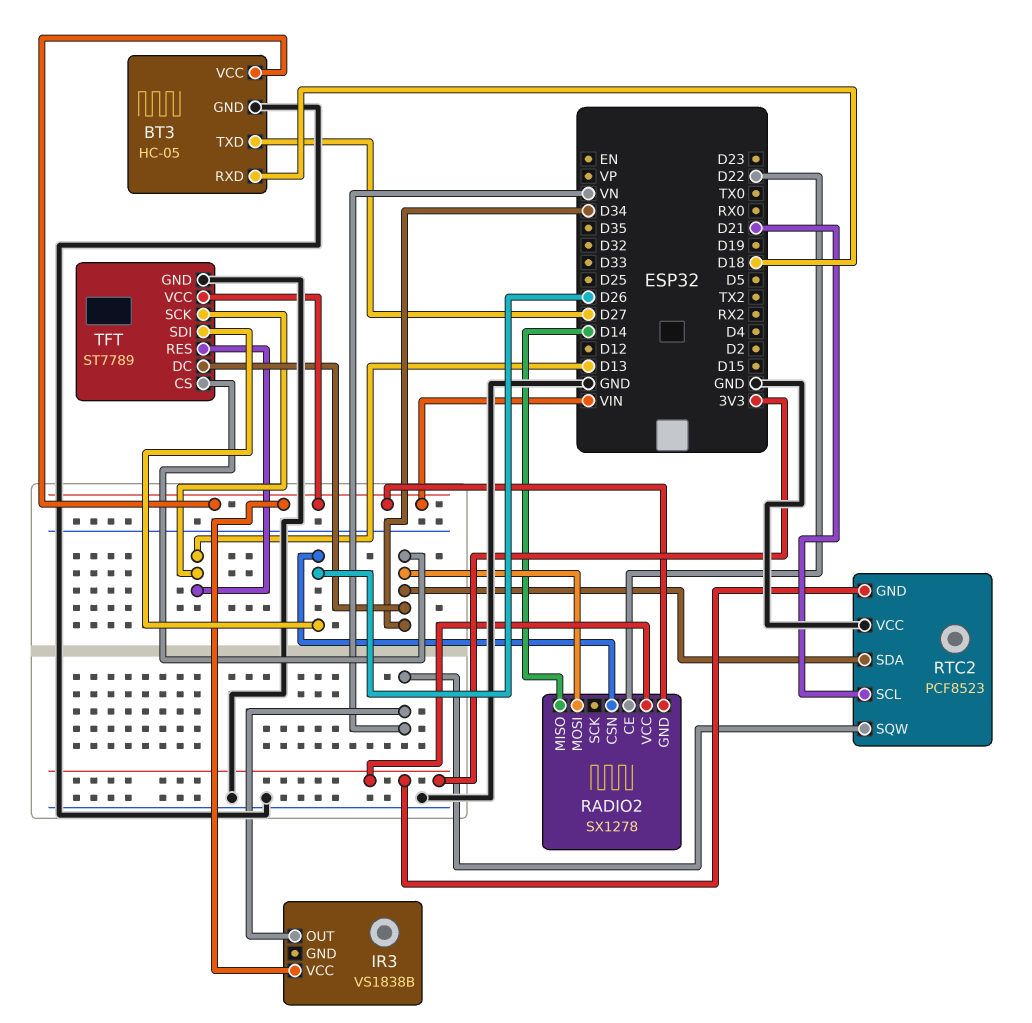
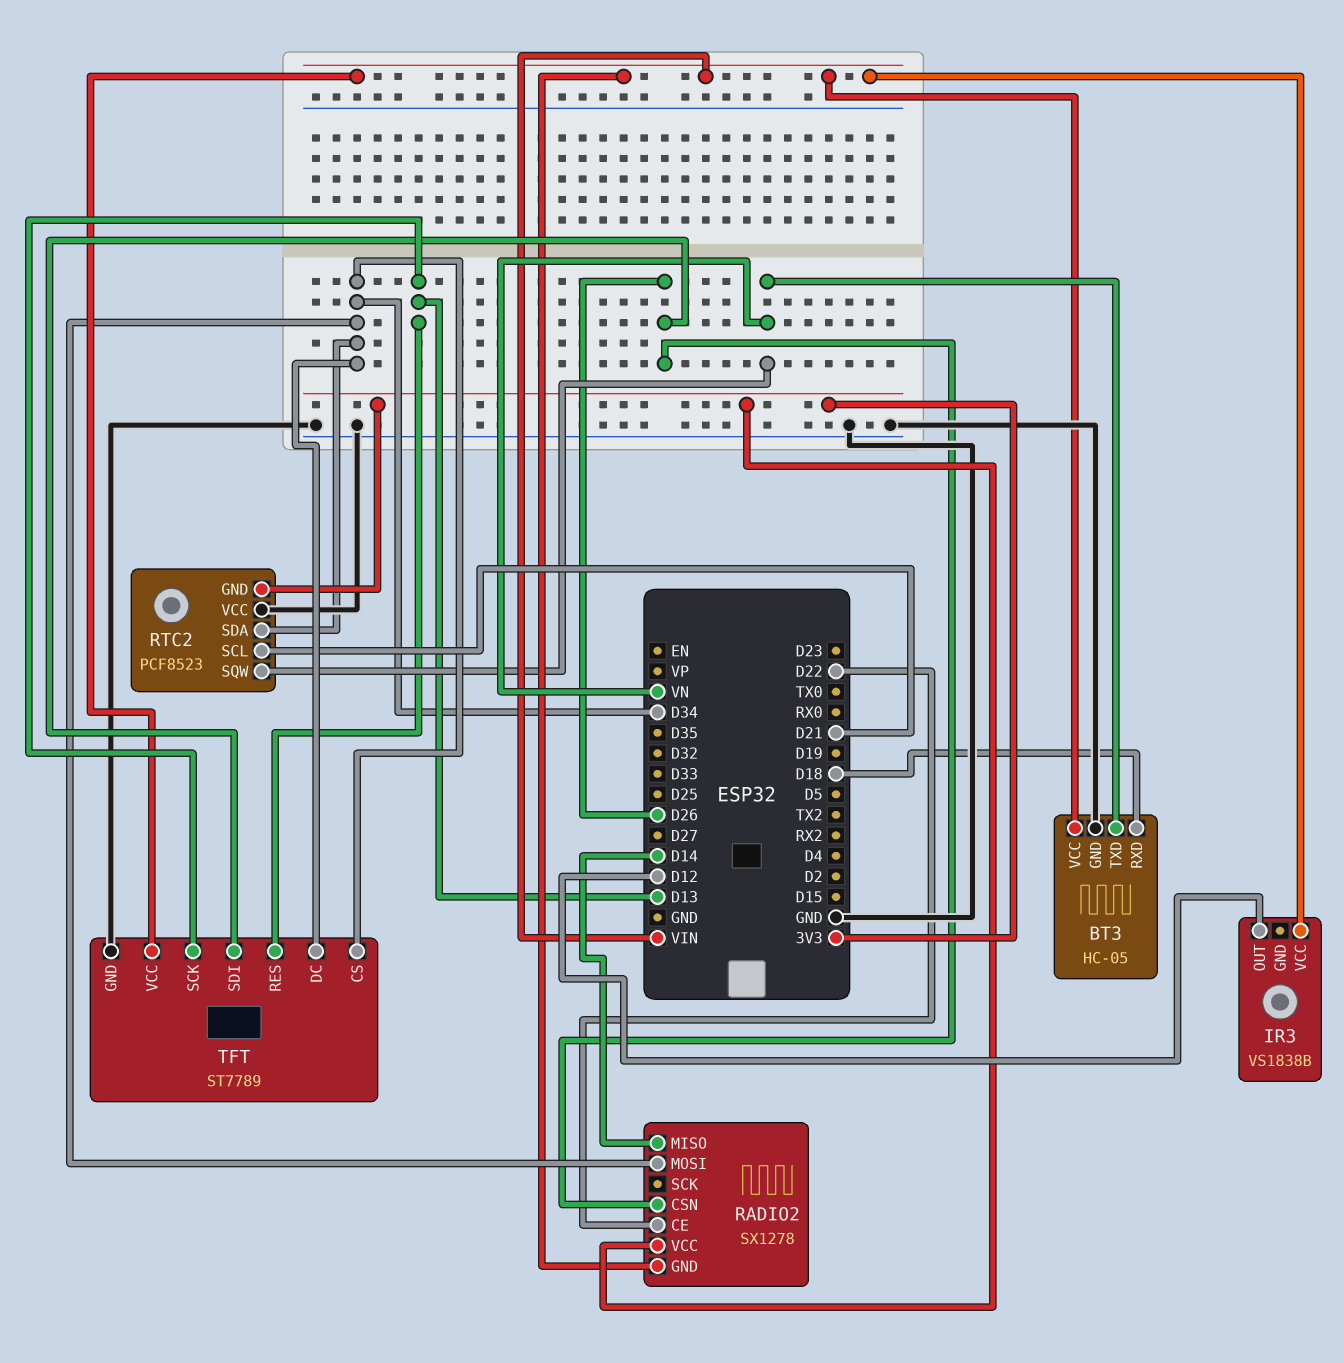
BT3 pin TXD: D27 -> VN
IR3 pin OUT: VN -> D12

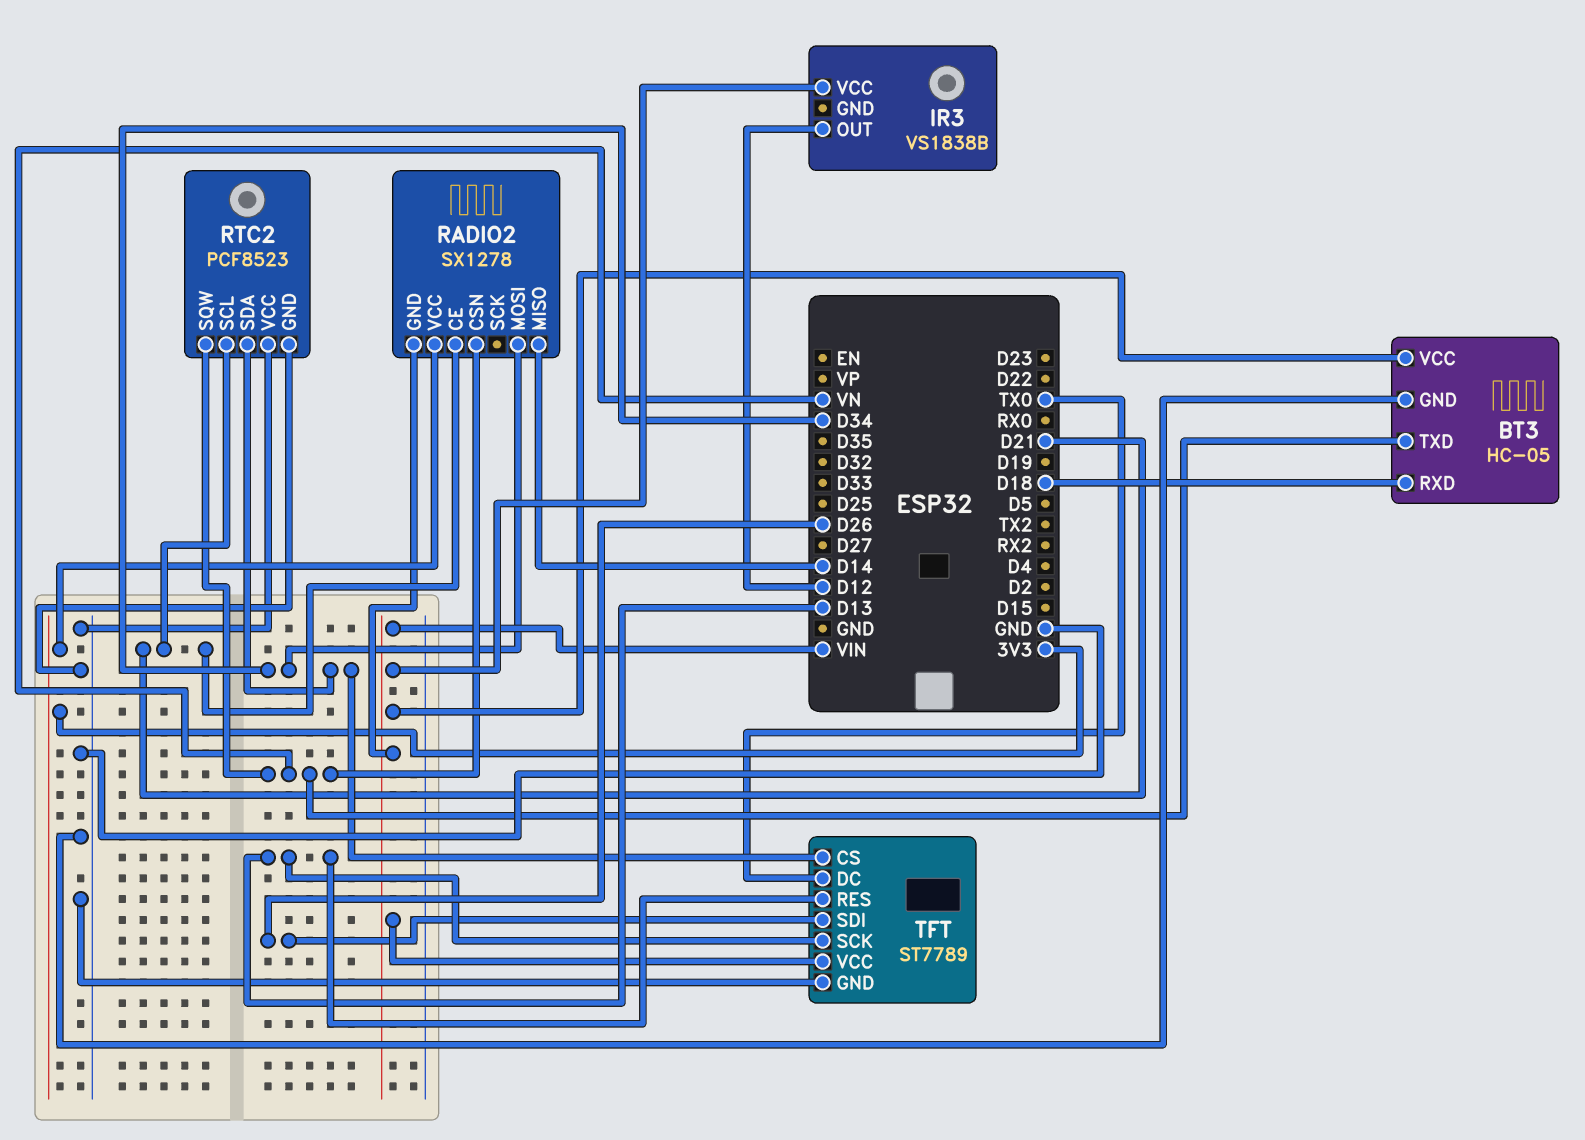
RADIO2 pin CE: D22 -> D21
RADIO2 pin CSN: D26 -> VN
RTC2 pin GND: 3V3 -> GND
TFT pin DC: D34 -> TX0

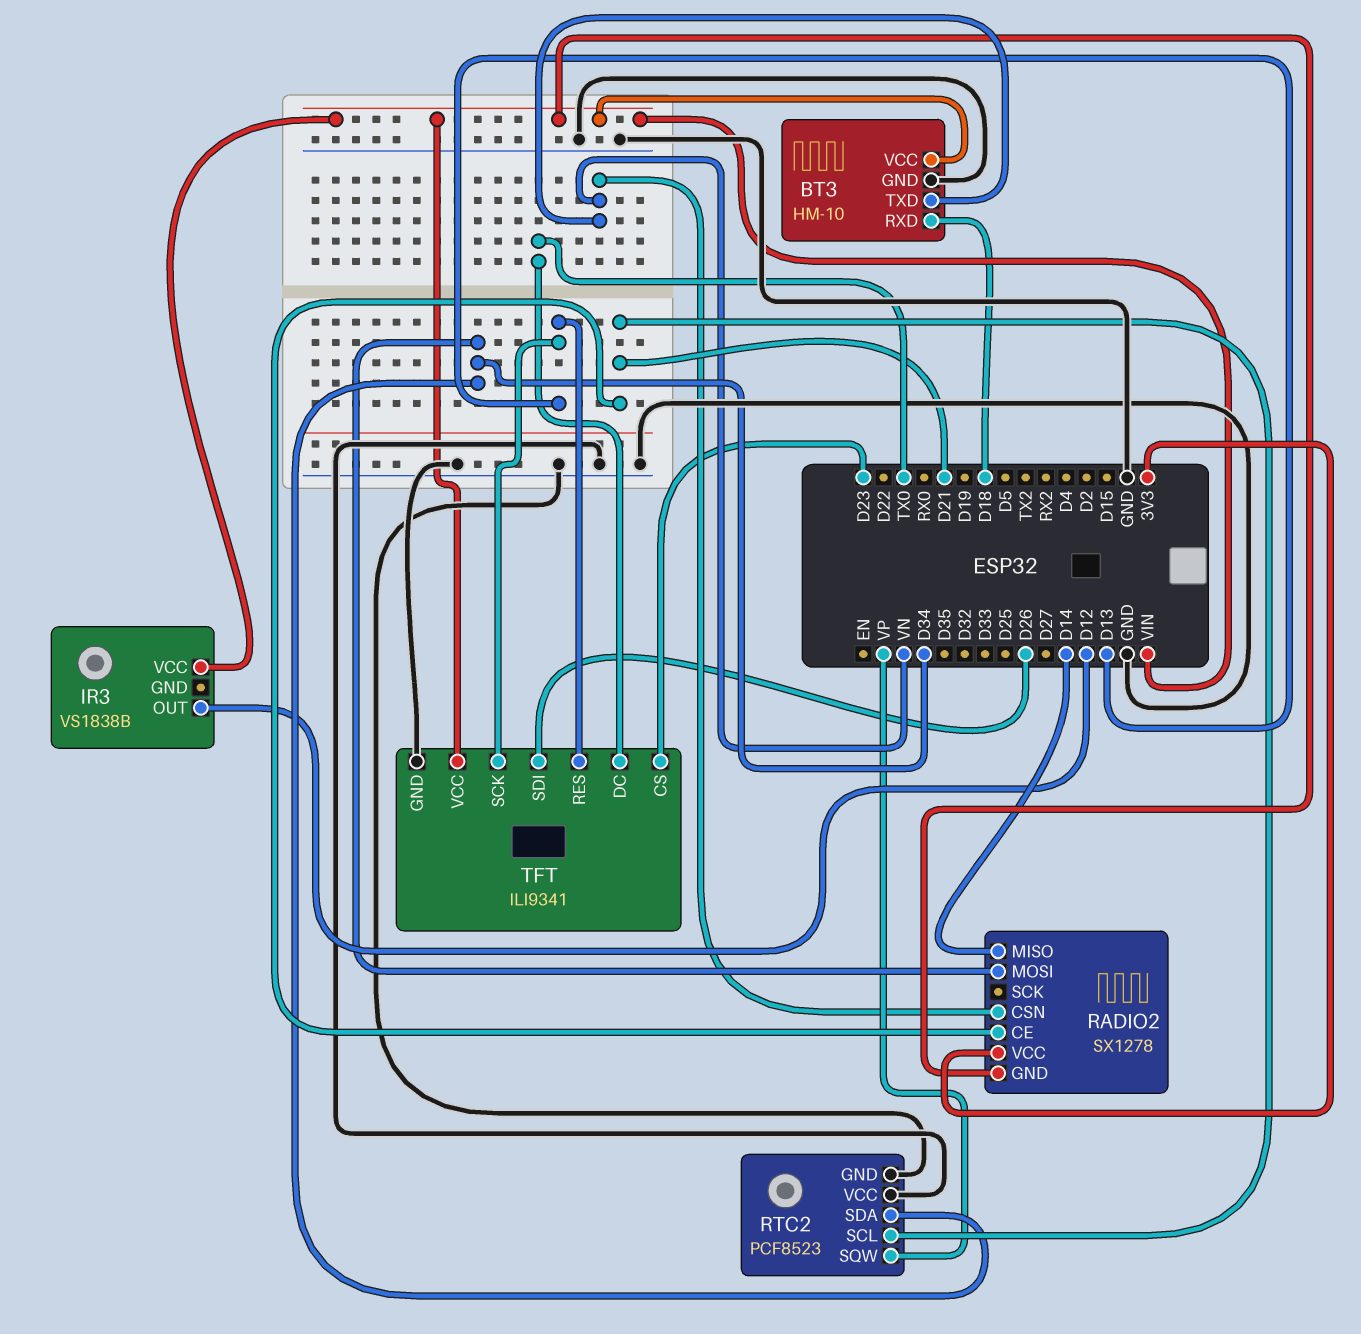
BT3: HC-05 -> HM-10
RTC2 pin SQW: VN -> VP
TFT: ST7789 -> ILI9341
TFT pin CS: D34 -> D23

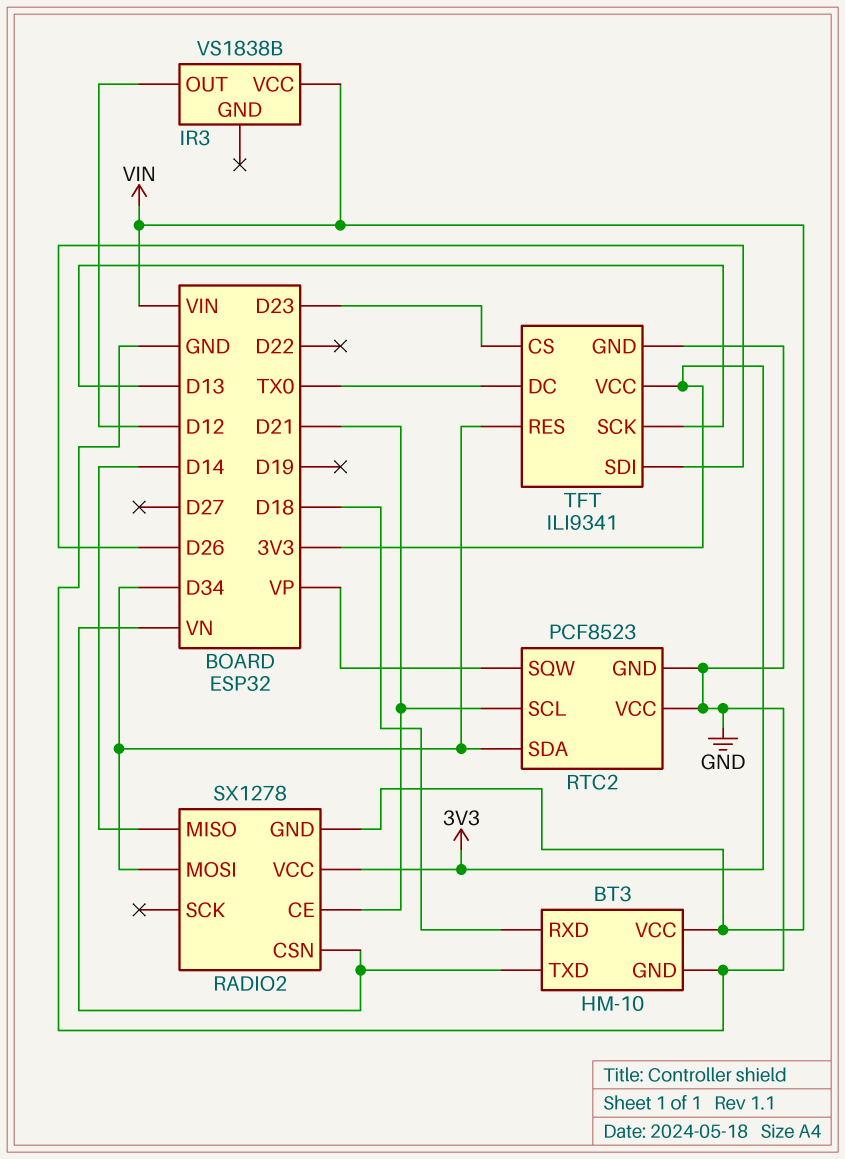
TFT pin RES: D13 -> D34
TFT pin VCC: VIN -> 3V3

